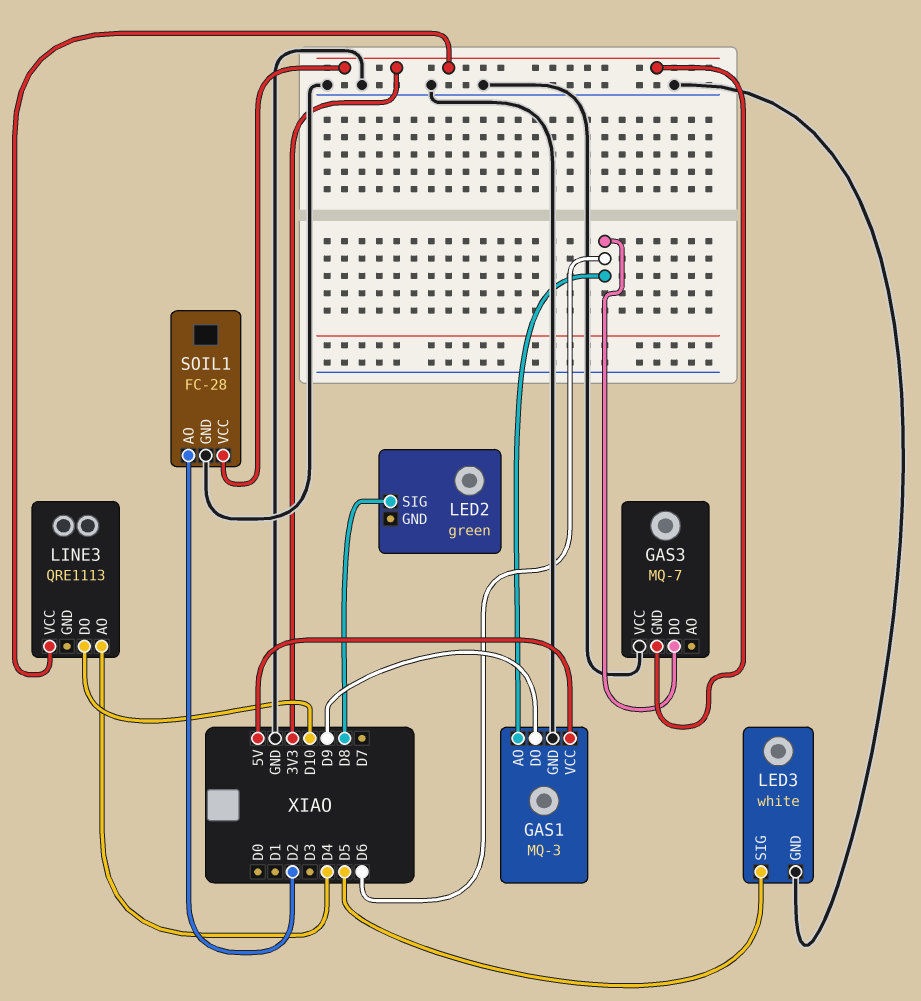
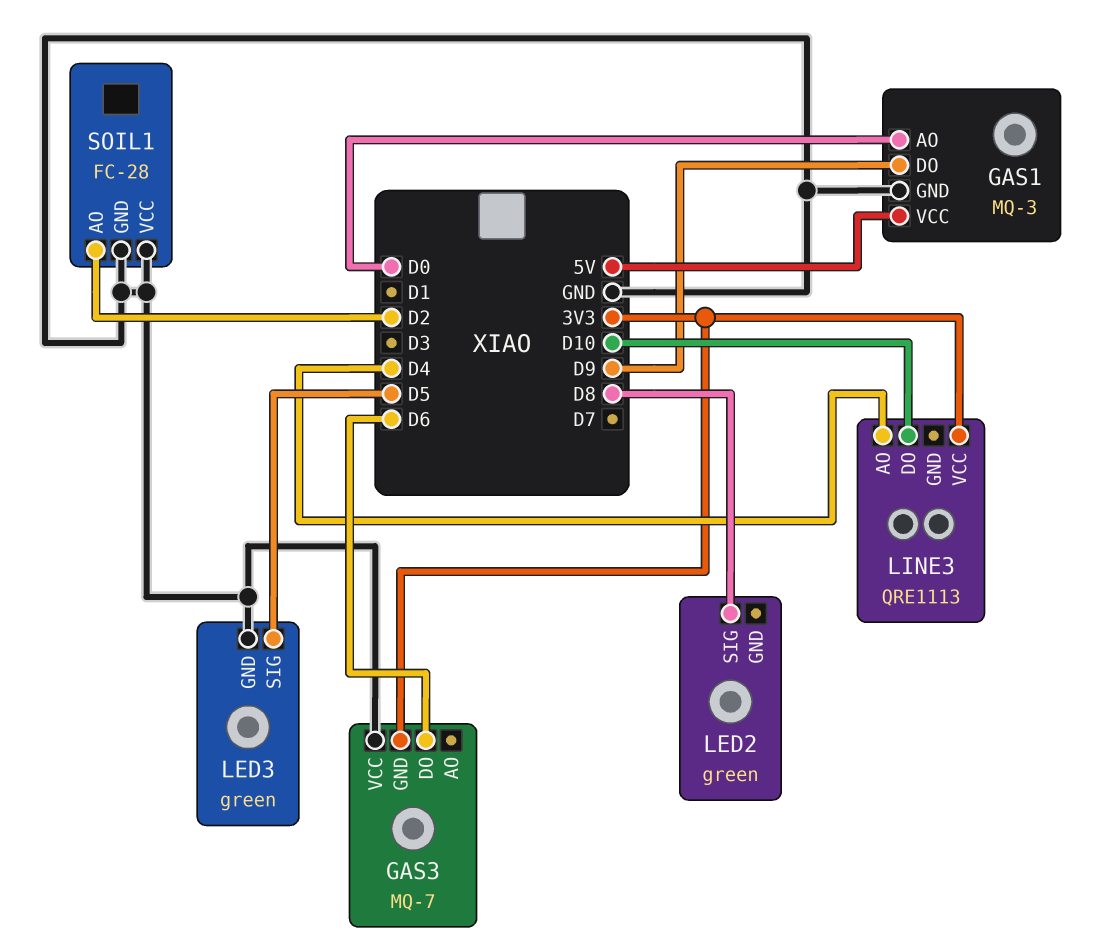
GAS1 pin AO: D6 -> D0
LED3: white -> green
SOIL1 pin VCC: 3V3 -> GND

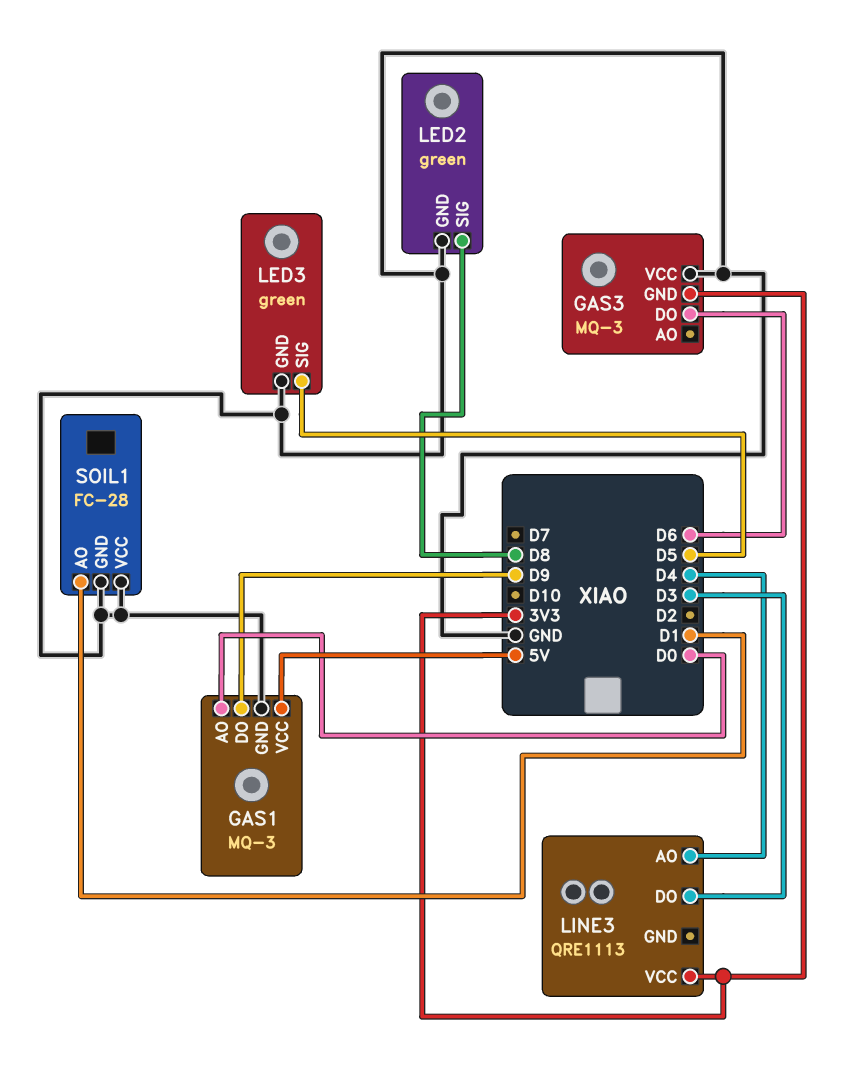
GAS3: MQ-7 -> MQ-3
LED2 pin GND: none -> GND
LINE3 pin DO: D10 -> D3
SOIL1 pin AO: D2 -> D1

